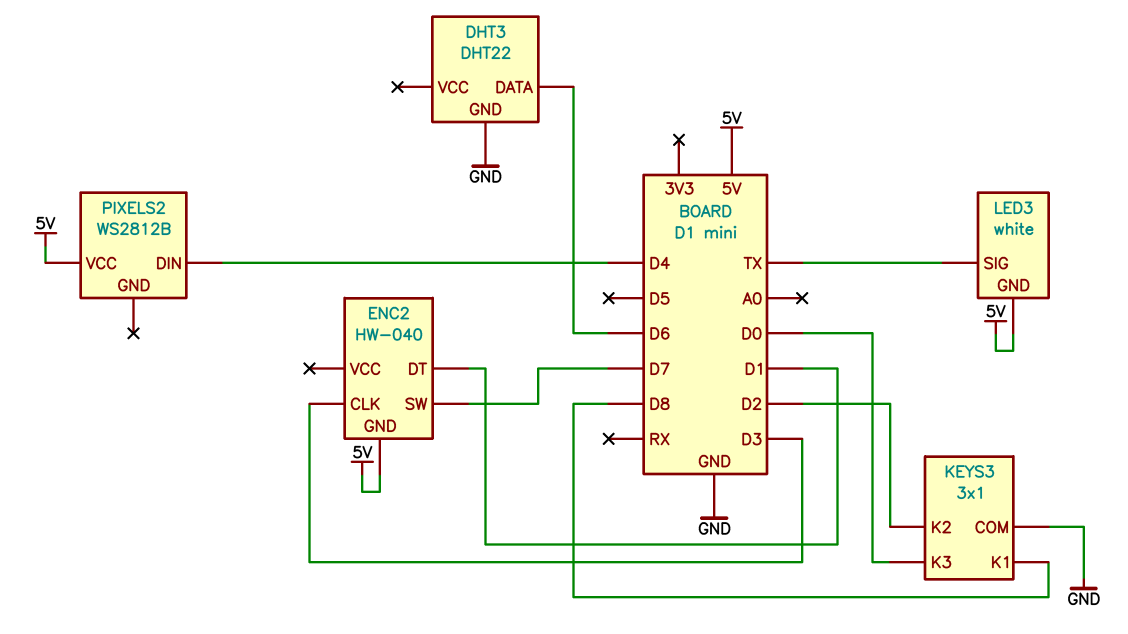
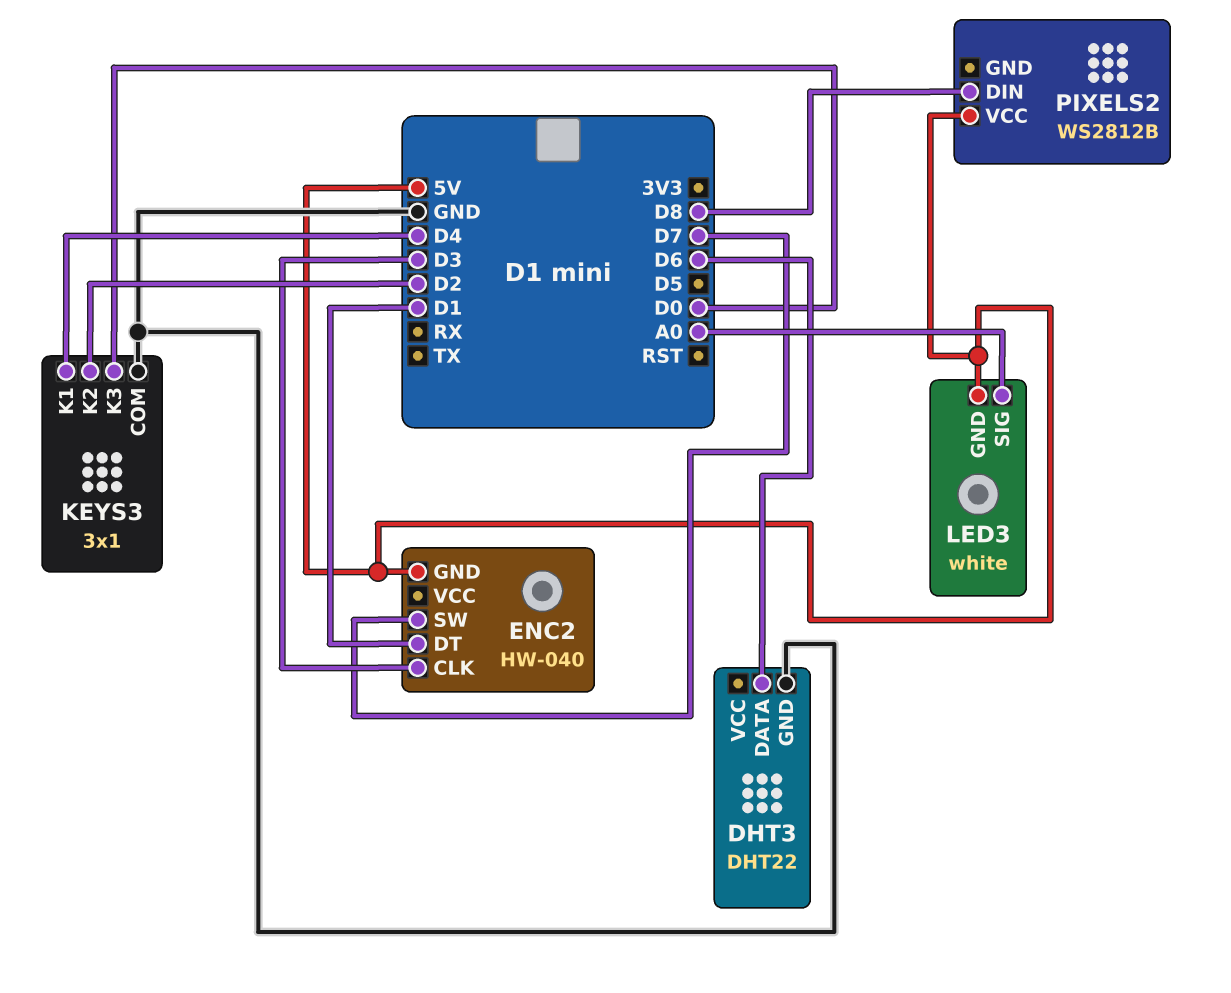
KEYS3 pin K1: D8 -> D4
LED3 pin SIG: TX -> A0
PIXELS2 pin DIN: D4 -> D8

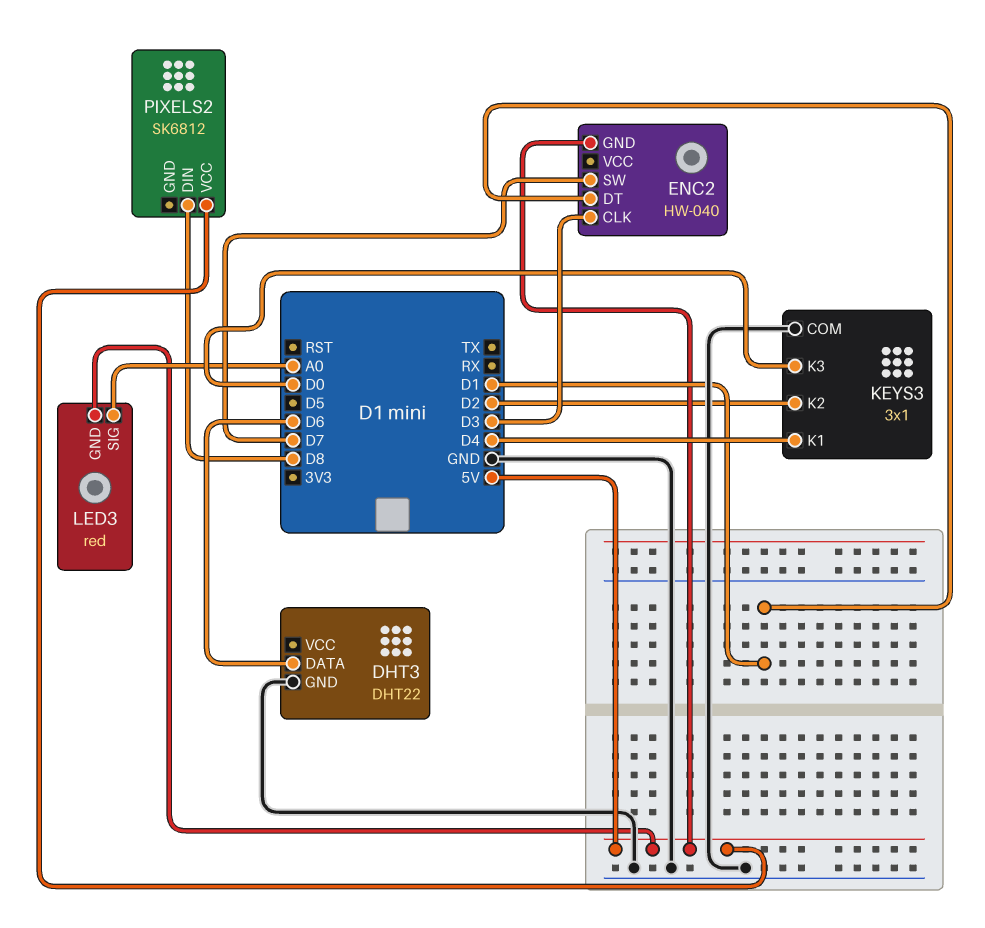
LED3: white -> red
PIXELS2: WS2812B -> SK6812

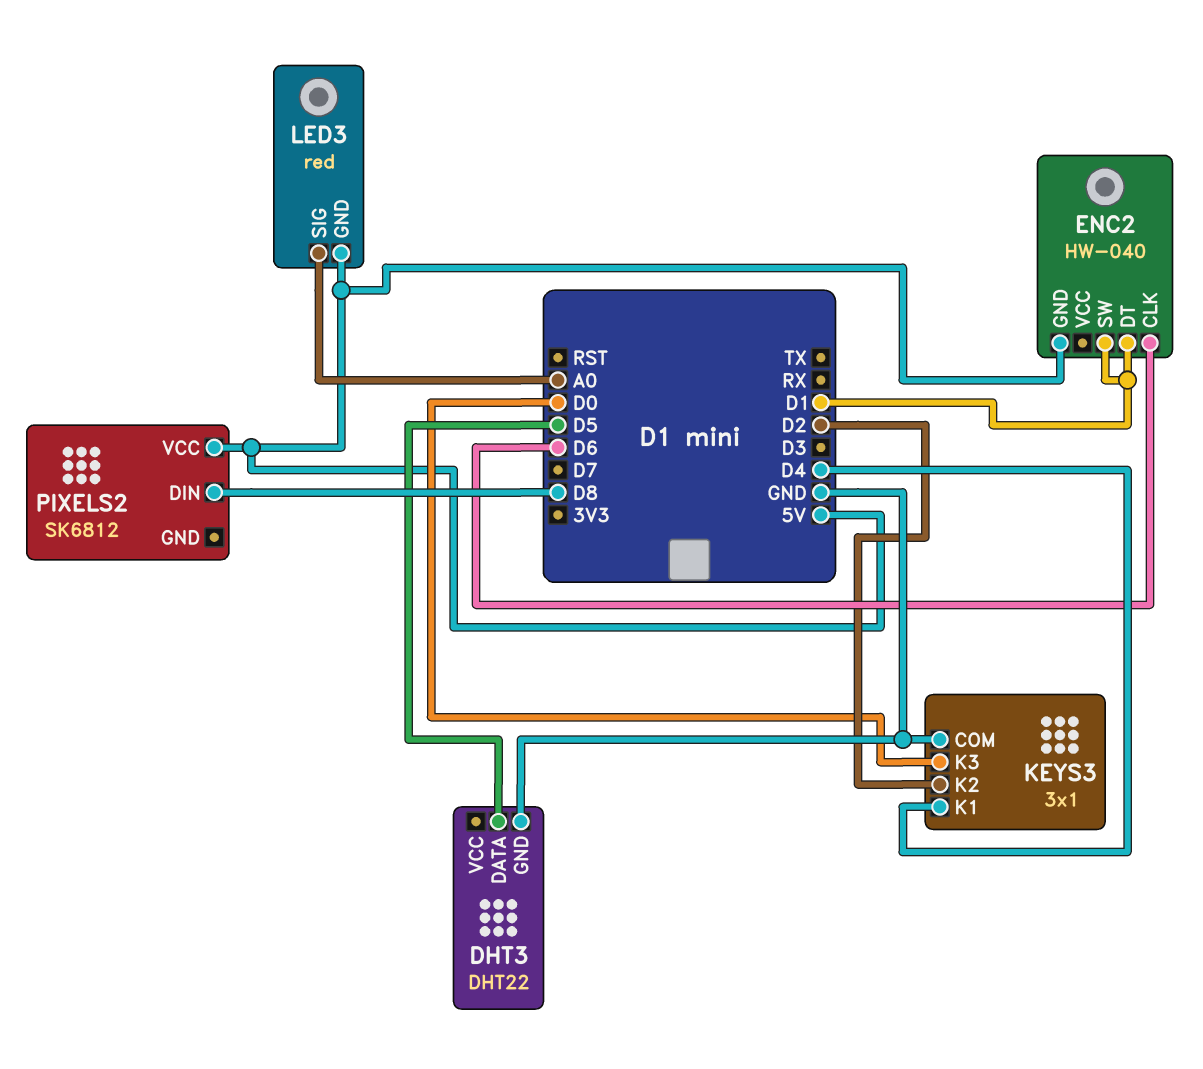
DHT3 pin DATA: D6 -> D5
ENC2 pin CLK: D3 -> D6
ENC2 pin SW: D7 -> D1

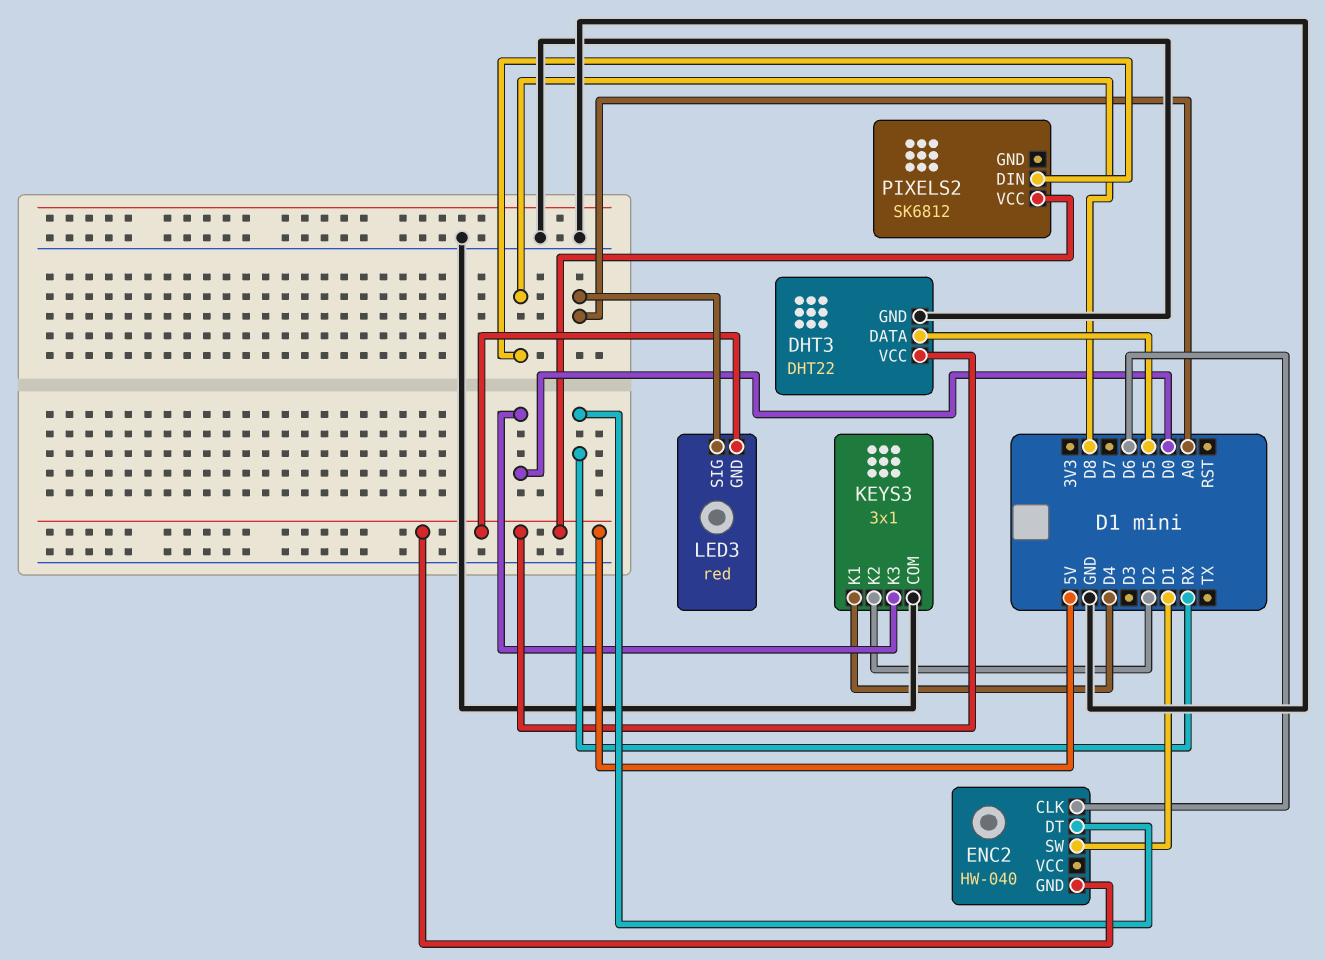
DHT3 pin VCC: none -> 5V
ENC2 pin DT: D1 -> RX

